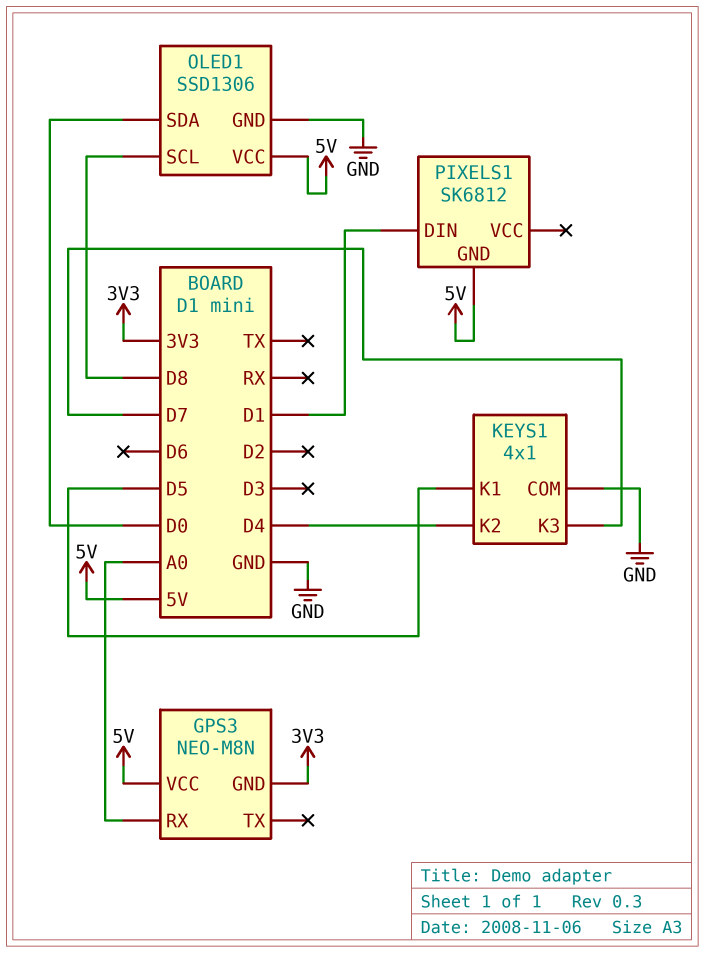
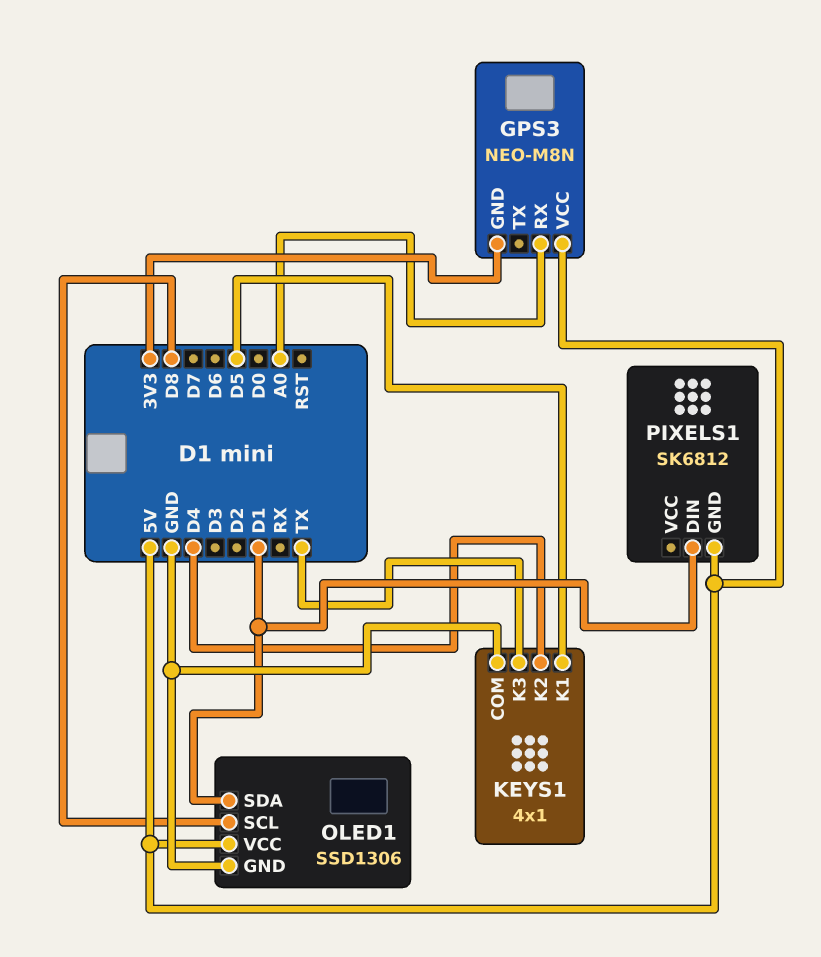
KEYS1 pin K3: D7 -> TX
OLED1 pin SDA: D0 -> D1

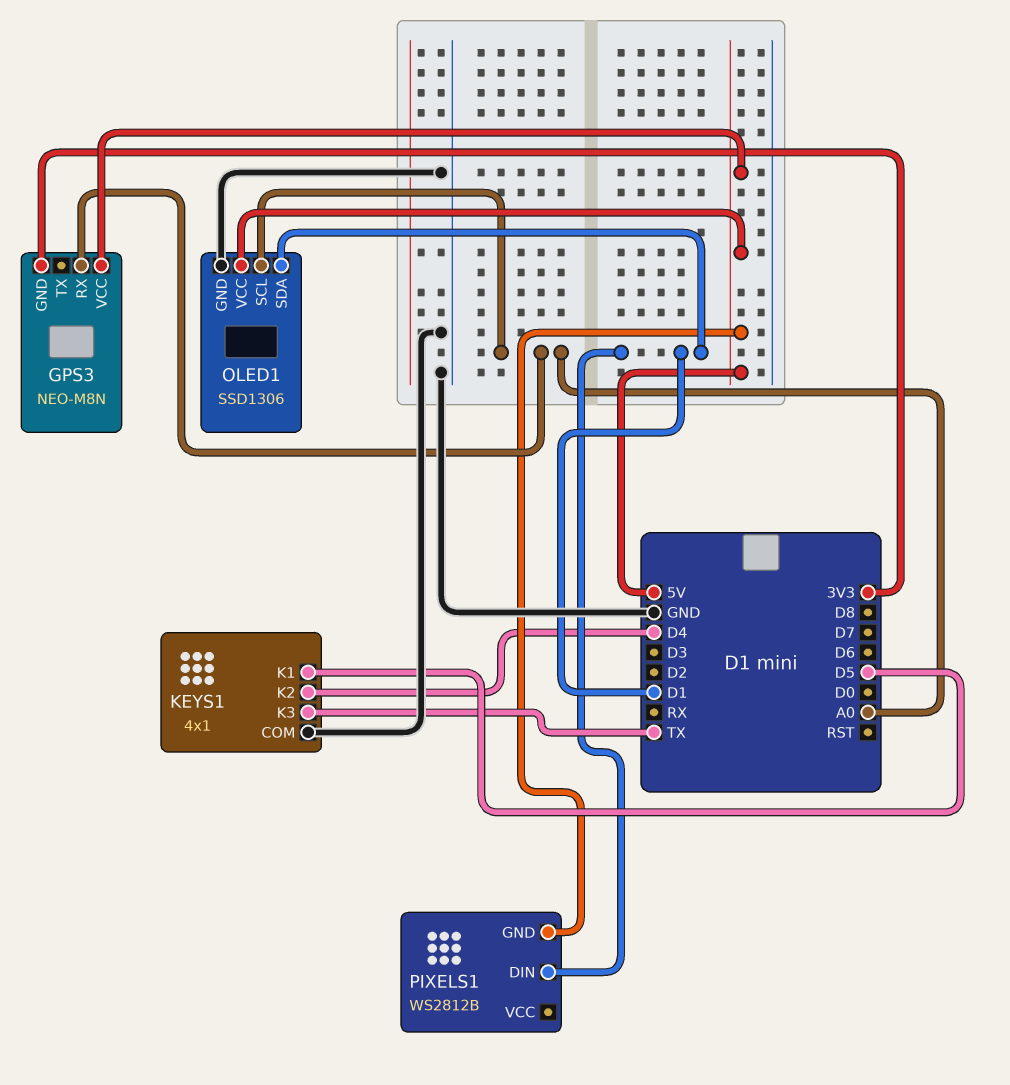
OLED1 pin SCL: D8 -> A0
PIXELS1: SK6812 -> WS2812B

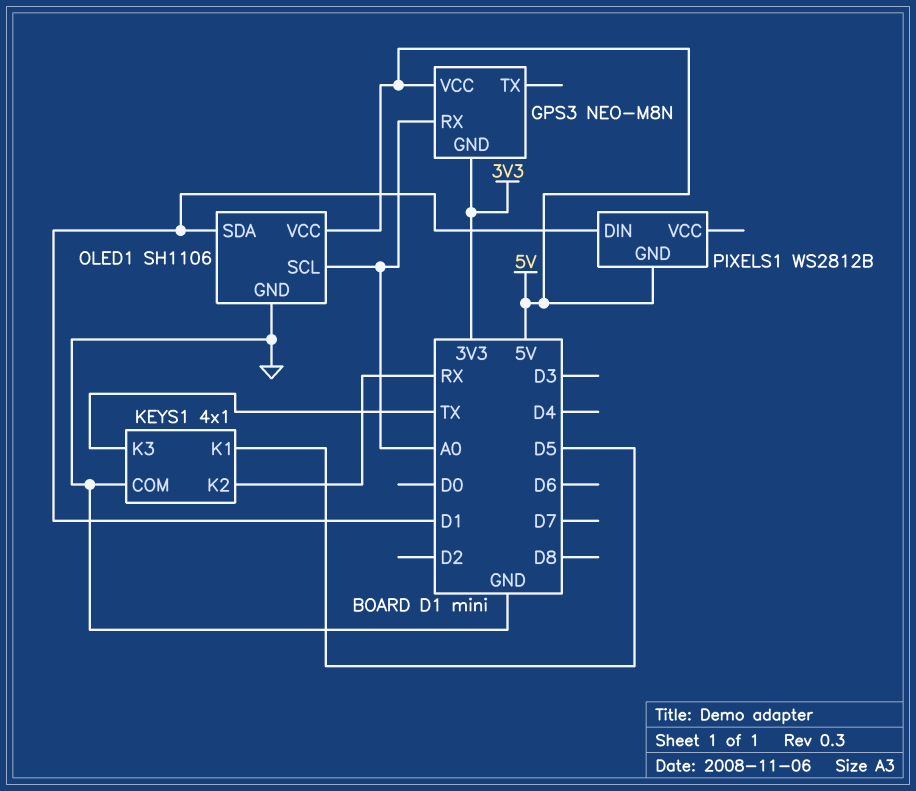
KEYS1 pin K2: D4 -> RX
OLED1: SSD1306 -> SH1106

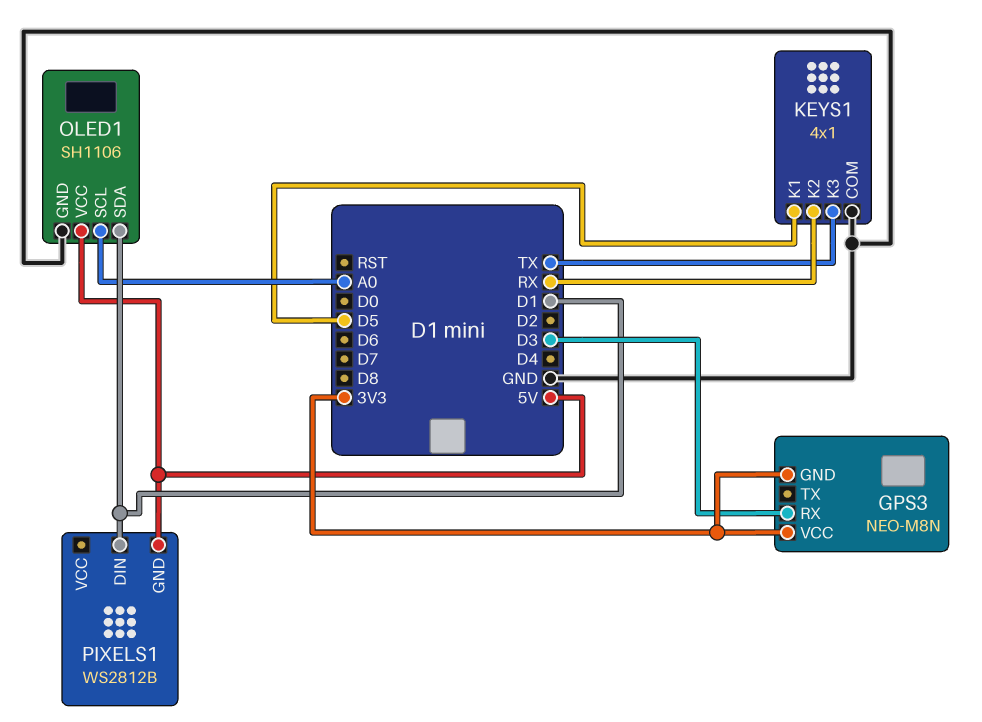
GPS3 pin RX: A0 -> D3
GPS3 pin VCC: 5V -> 3V3

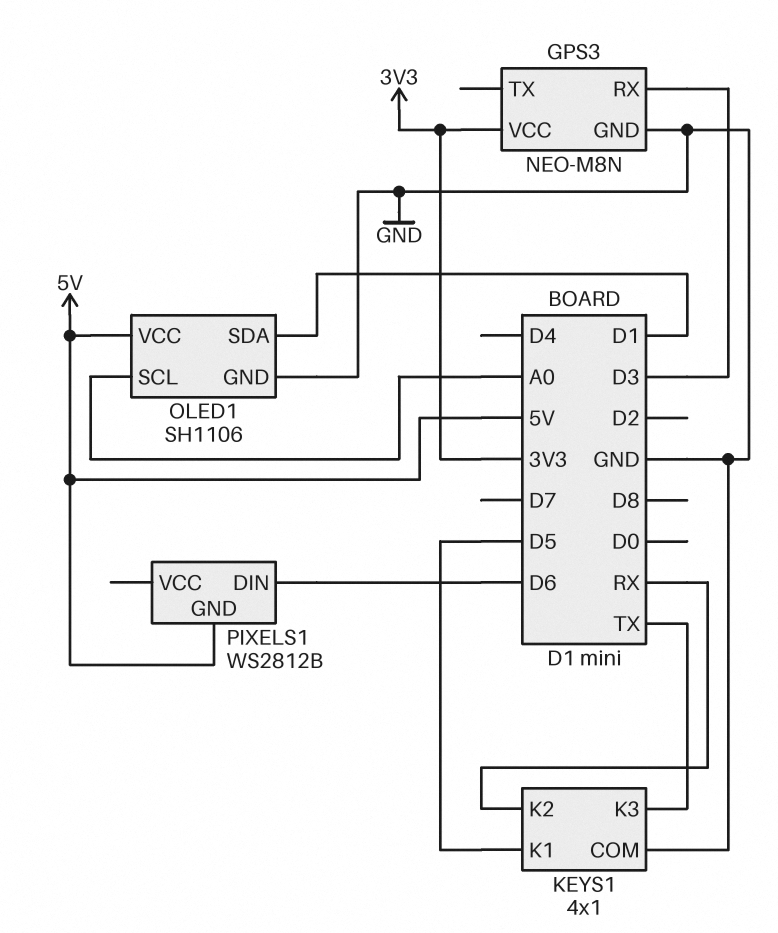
GPS3 pin GND: 3V3 -> GND
PIXELS1 pin DIN: D1 -> D6

